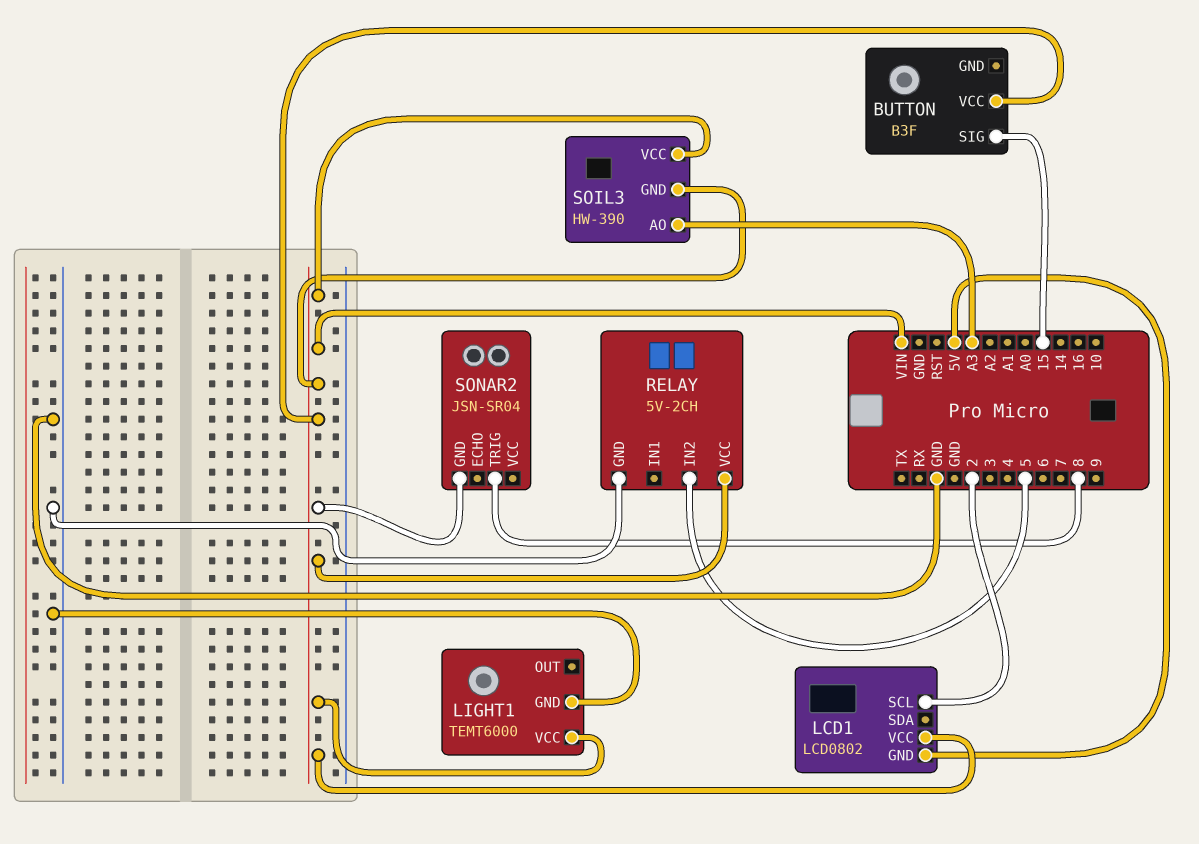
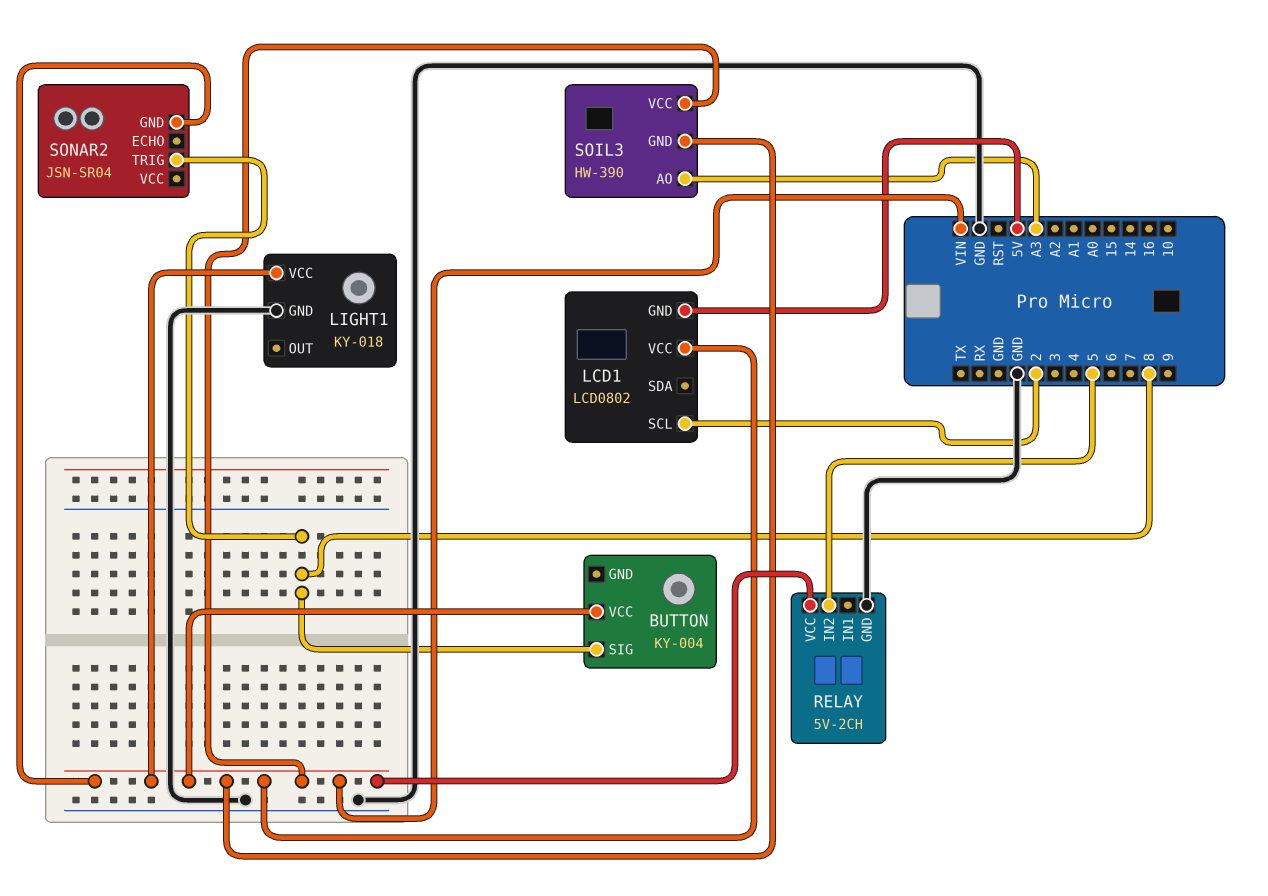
BUTTON: B3F -> KY-004
BUTTON pin SIG: 15 -> 8
LIGHT1: TEMT6000 -> KY-018

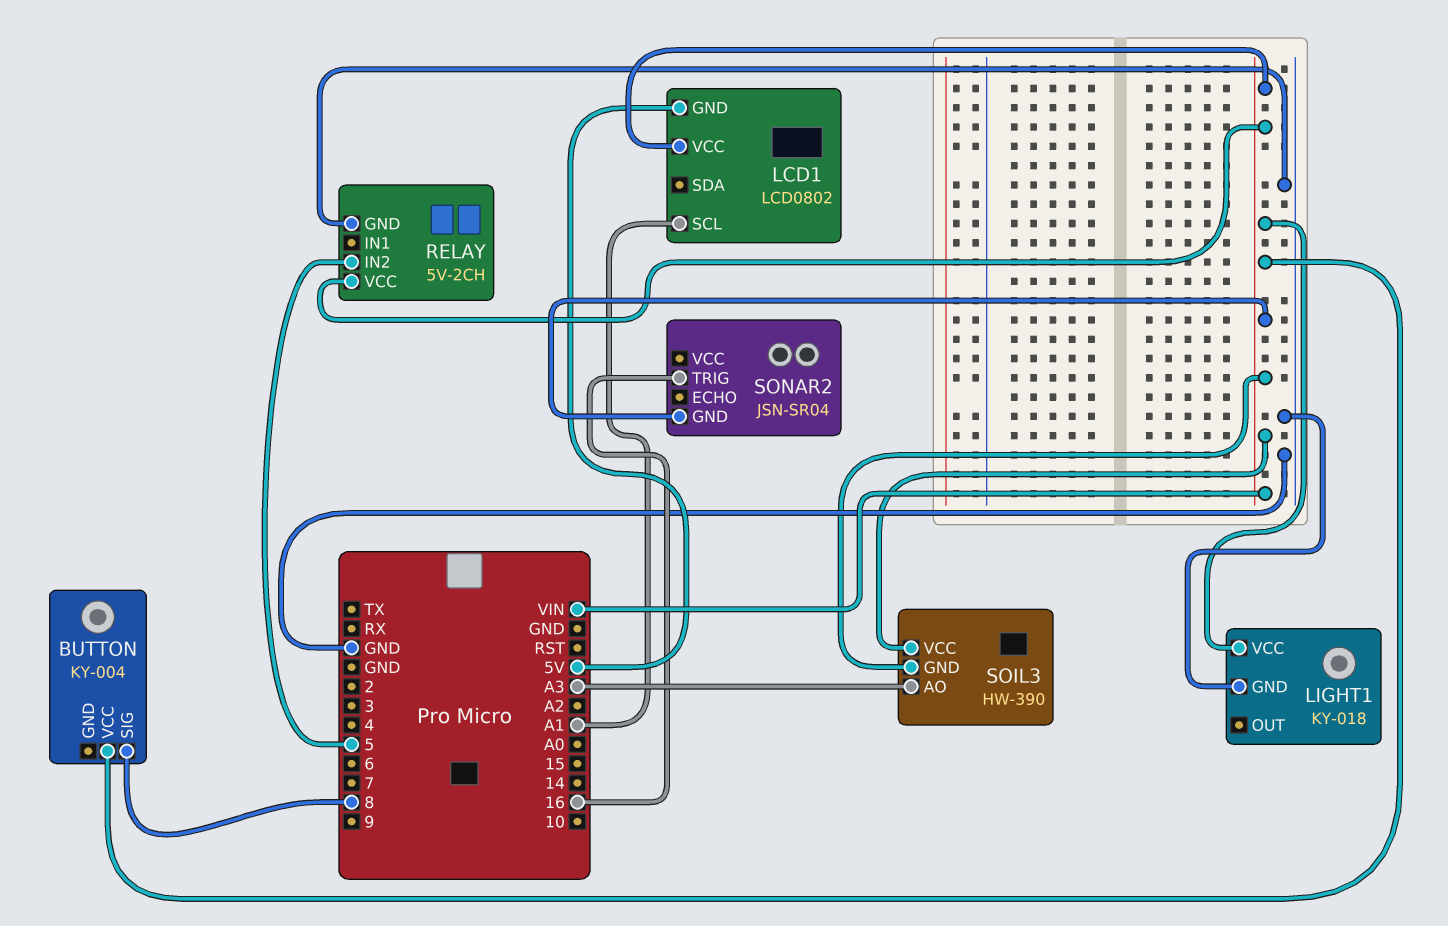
LCD1 pin SCL: 2 -> A1
SONAR2 pin TRIG: 8 -> 16

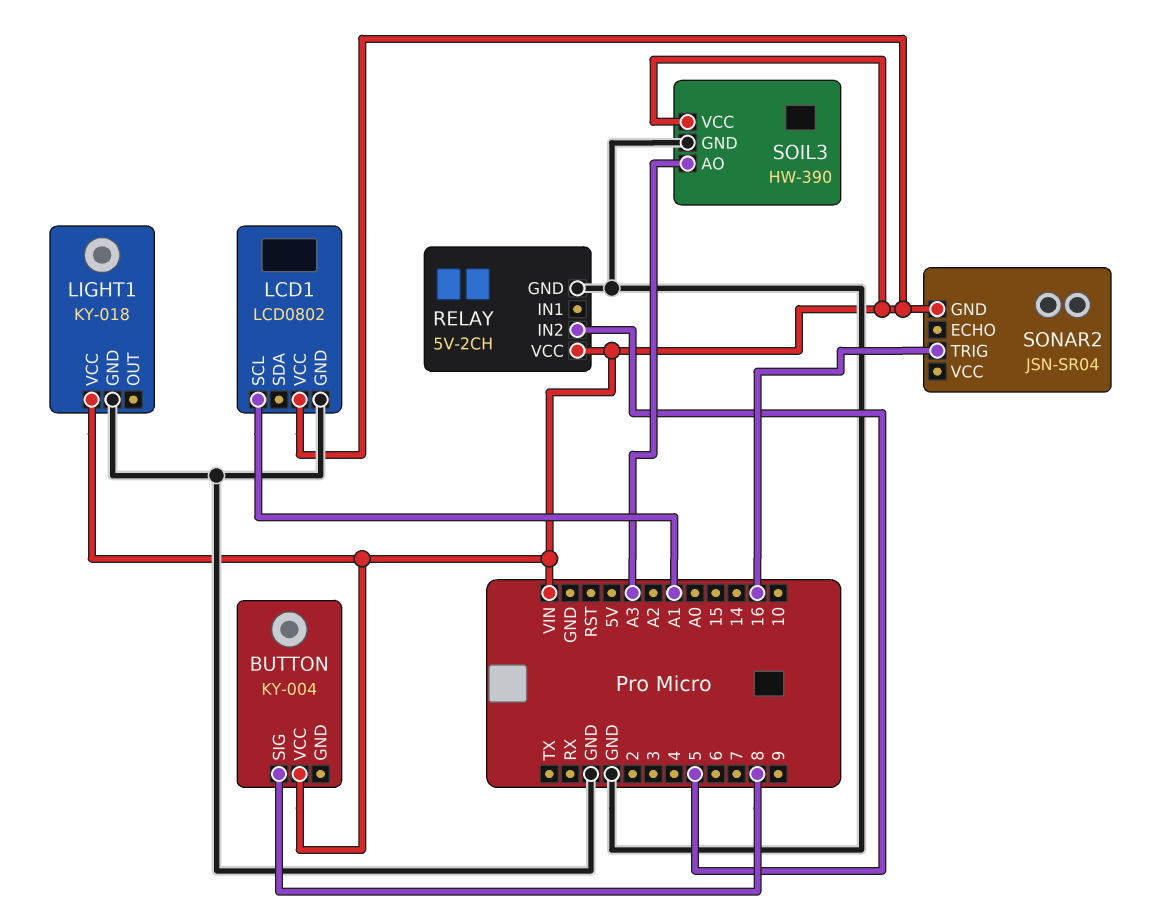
LCD1 pin GND: 5V -> GND
SOIL3 pin GND: VIN -> GND

